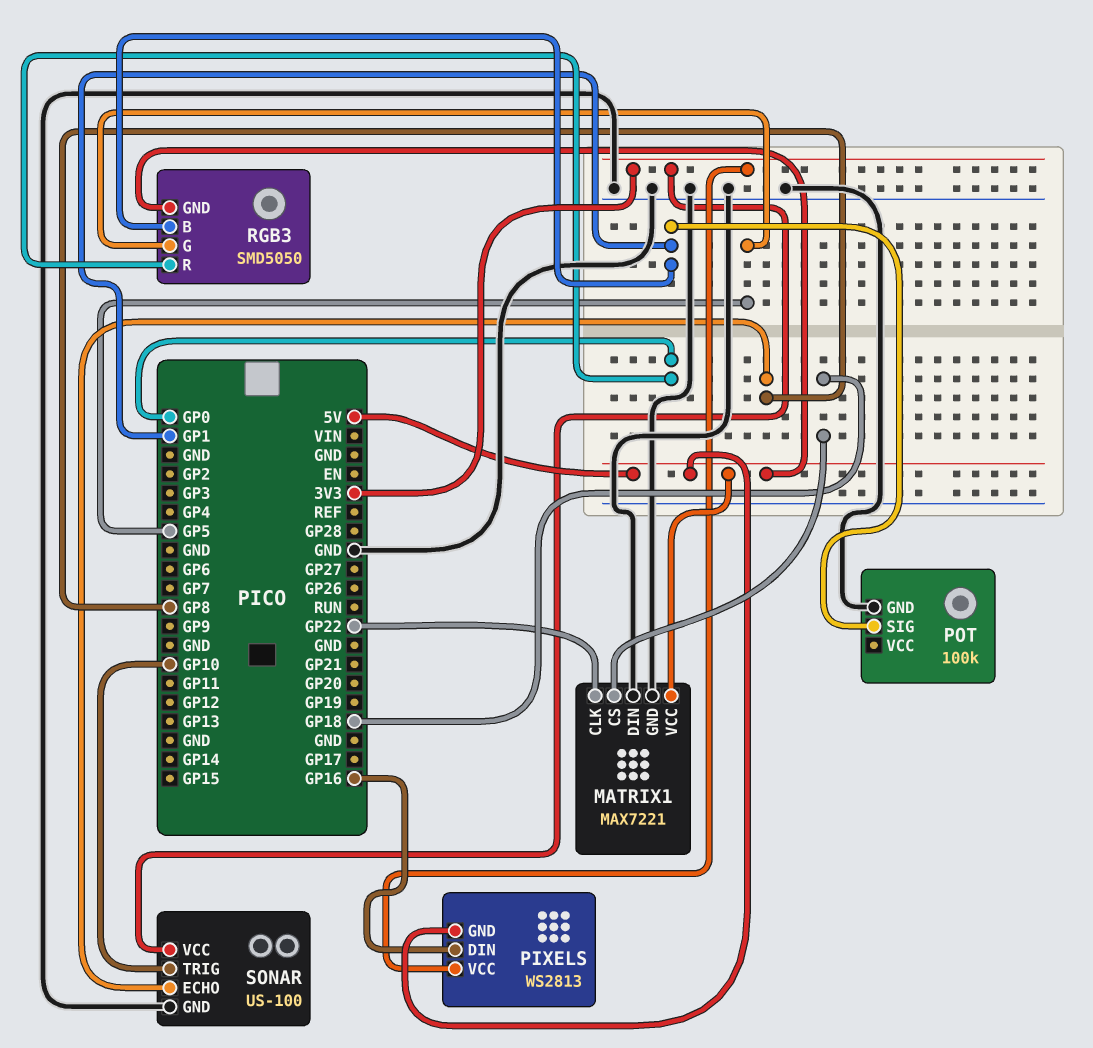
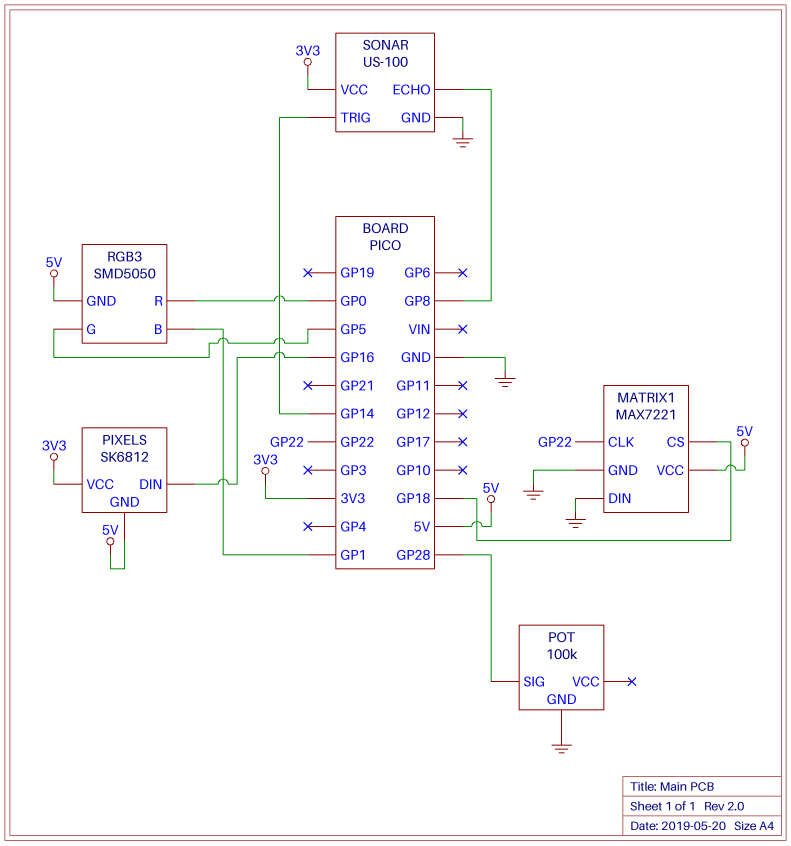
PIXELS: WS2813 -> SK6812
POT pin SIG: GP1 -> GP28
SONAR pin TRIG: GP10 -> GP14

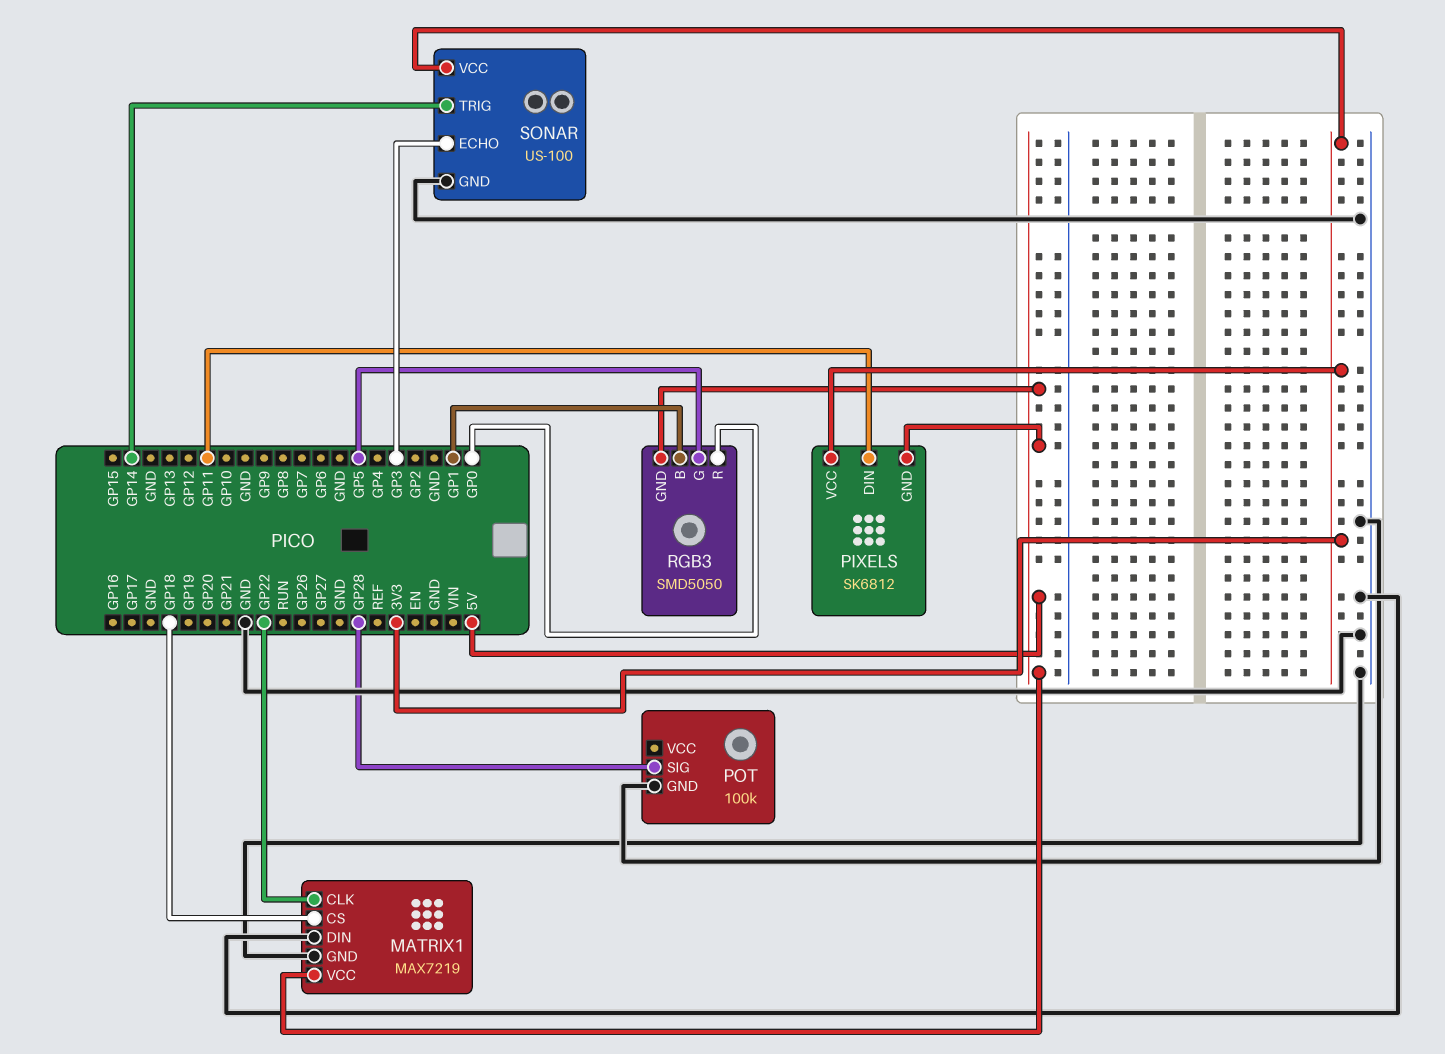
MATRIX1: MAX7221 -> MAX7219
PIXELS pin DIN: GP16 -> GP11
SONAR pin ECHO: GP8 -> GP3

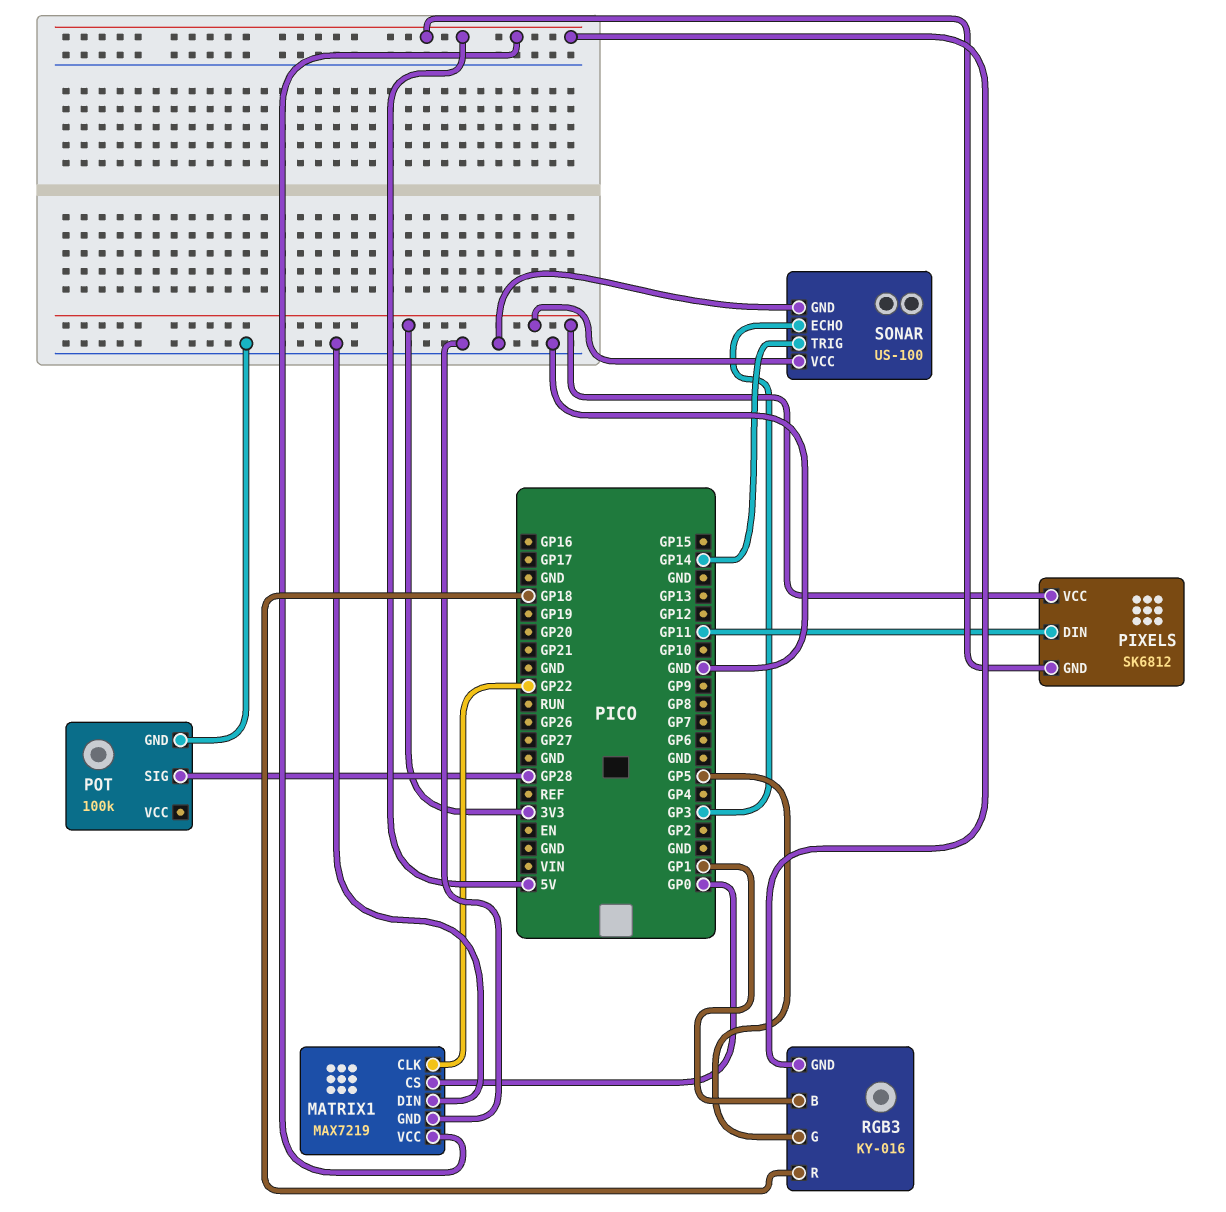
MATRIX1 pin CS: GP18 -> GP0
RGB3: SMD5050 -> KY-016
RGB3 pin R: GP0 -> GP18

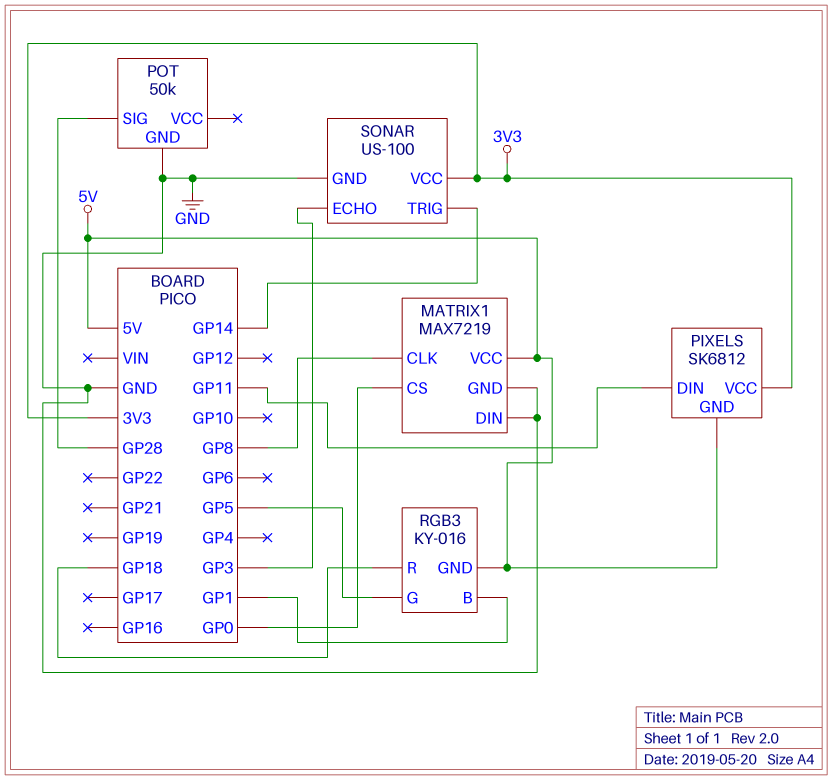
MATRIX1 pin CLK: GP22 -> GP8
POT: 100k -> 50k

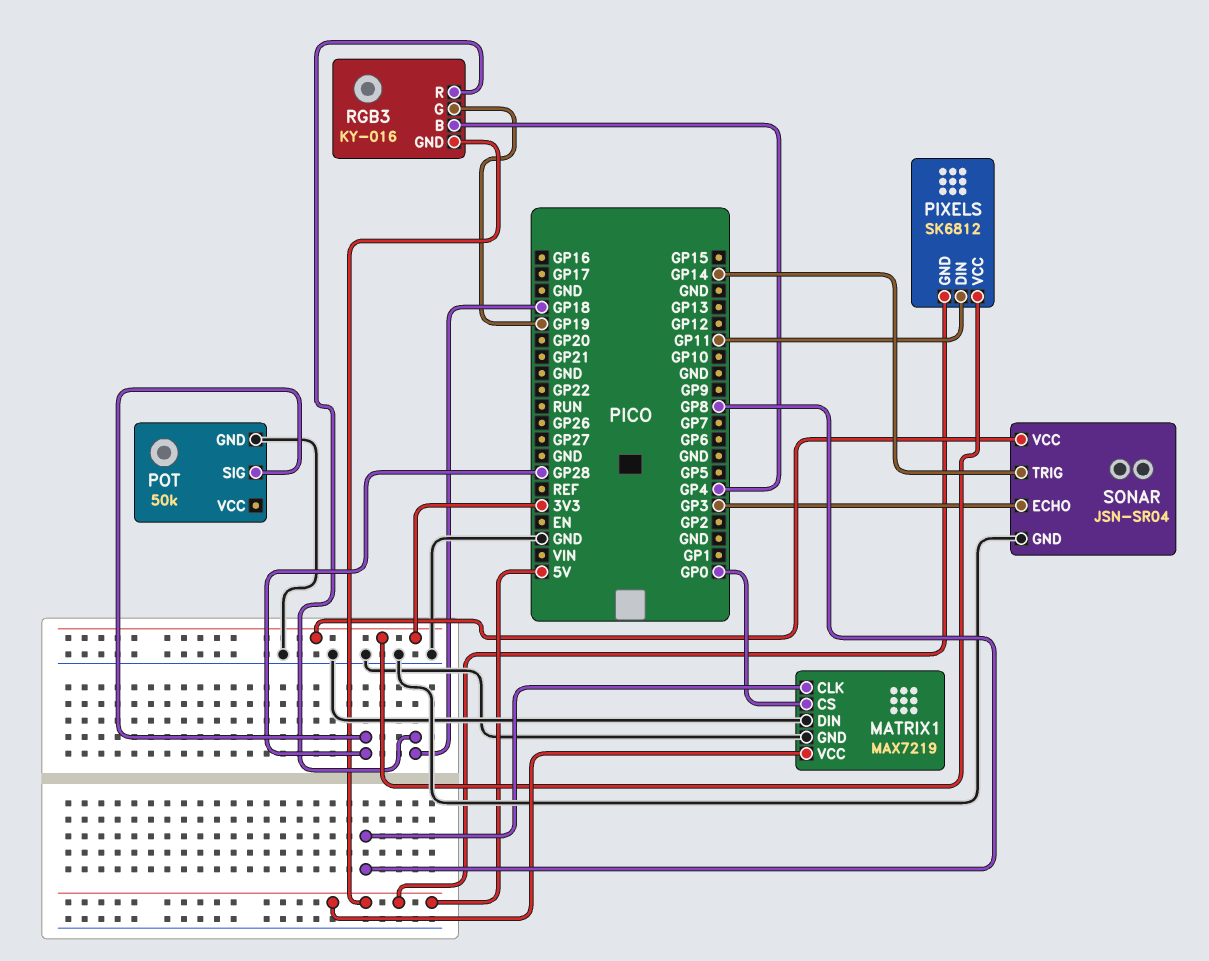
RGB3 pin B: GP1 -> GP4
RGB3 pin G: GP5 -> GP19
SONAR: US-100 -> JSN-SR04

